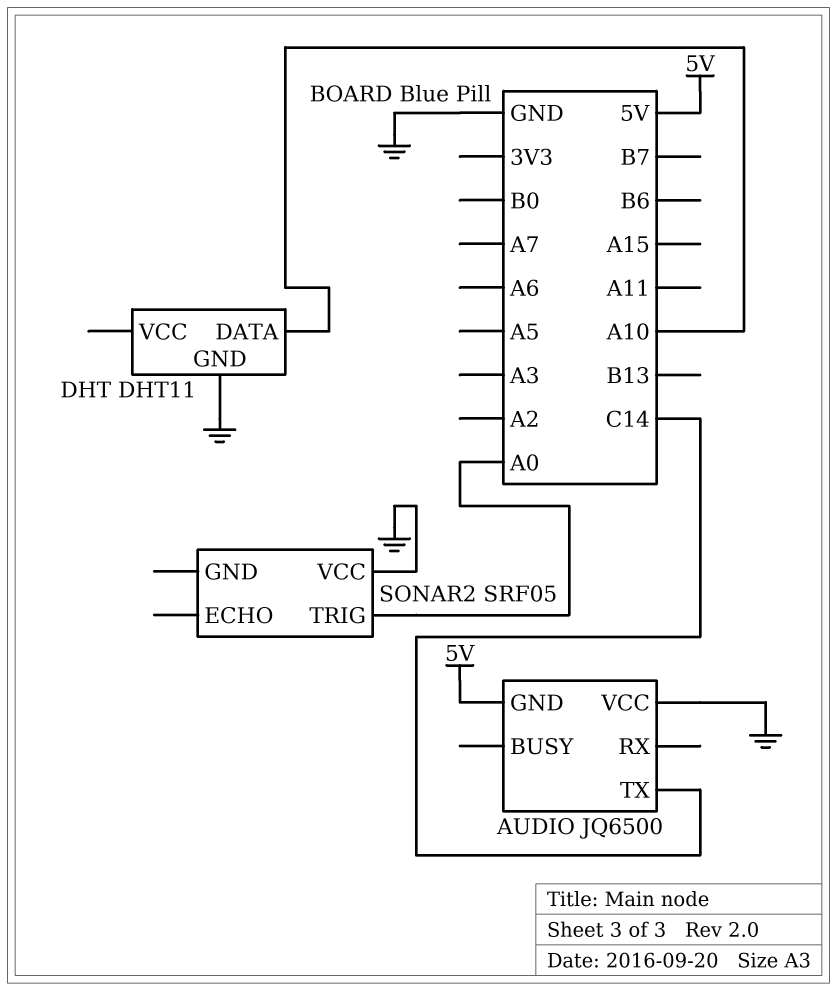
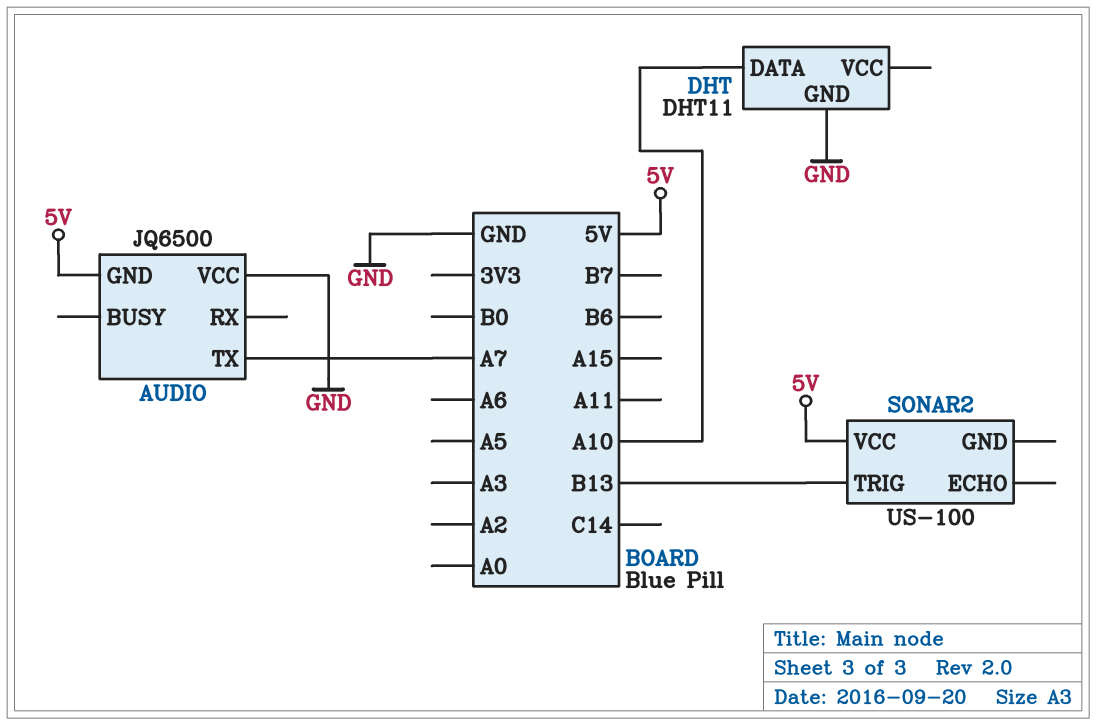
AUDIO pin TX: C14 -> A7
SONAR2: SRF05 -> US-100
SONAR2 pin TRIG: A0 -> B13
SONAR2 pin VCC: GND -> 5V

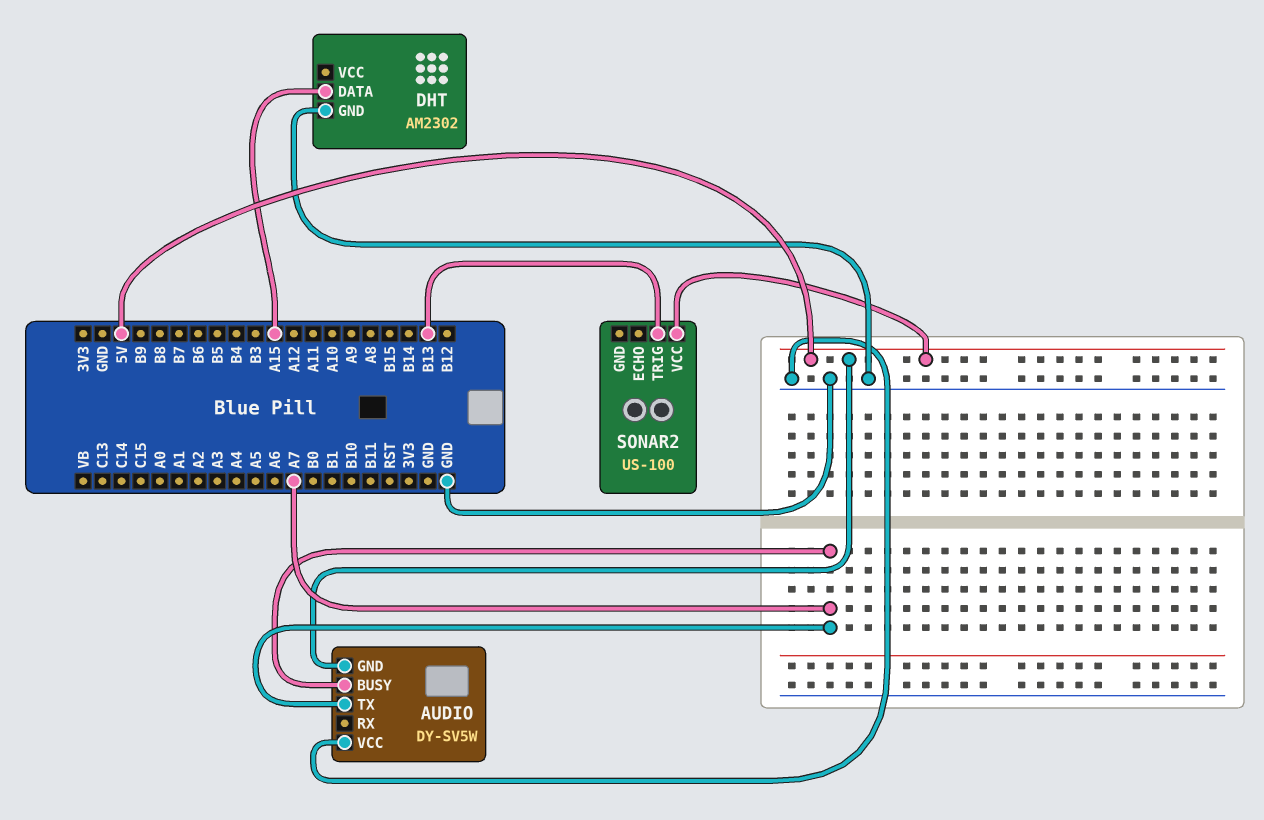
AUDIO: JQ6500 -> DY-SV5W
AUDIO pin BUSY: none -> A7
DHT: DHT11 -> AM2302
DHT pin DATA: A10 -> A15

